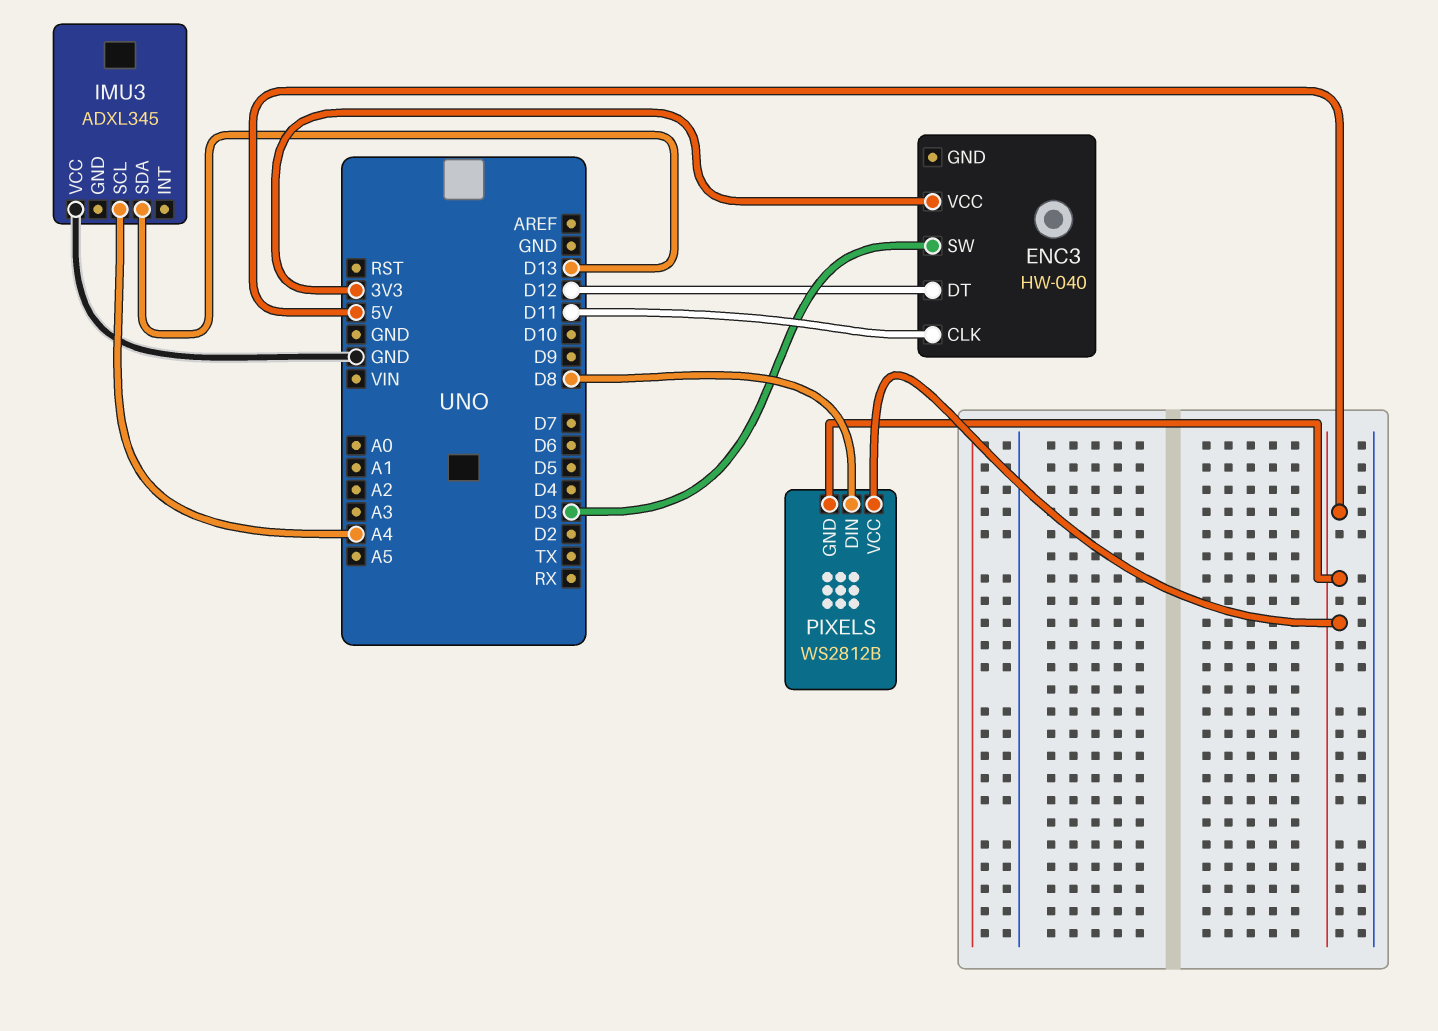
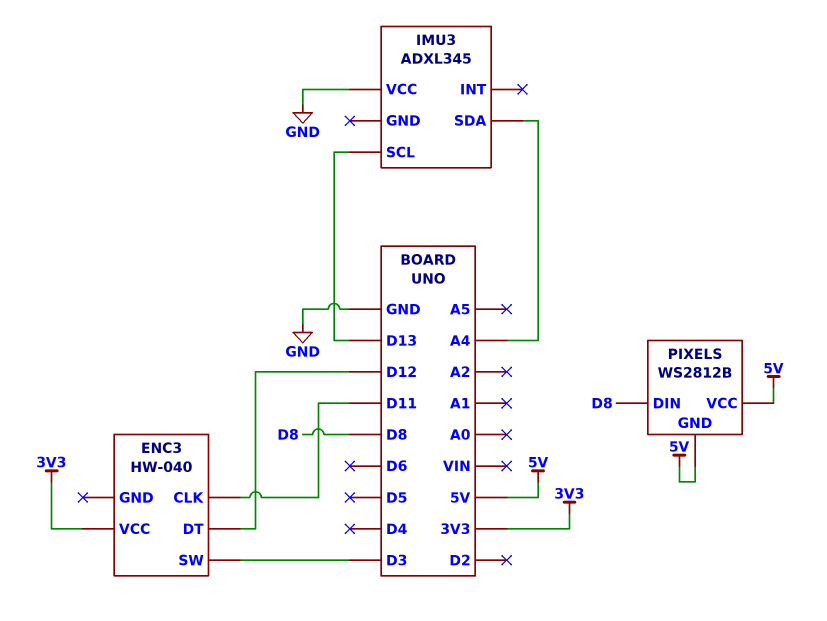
IMU3 pin SCL: A4 -> D13
IMU3 pin SDA: D13 -> A4

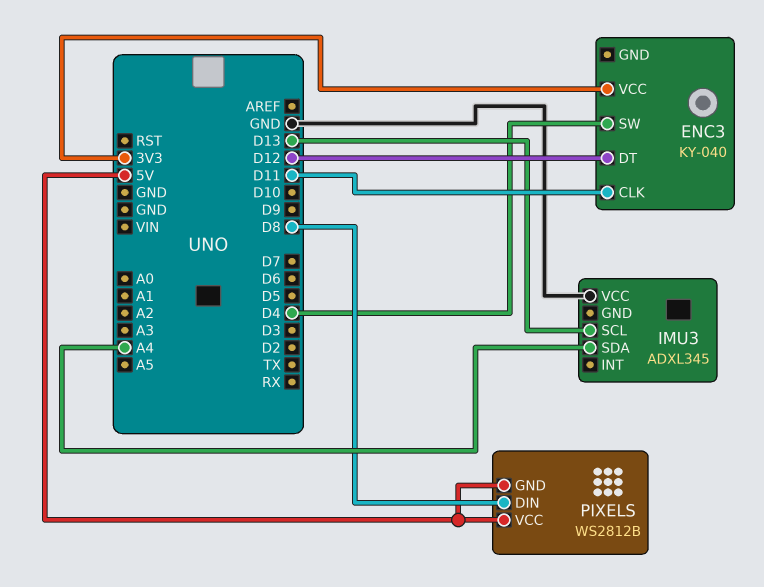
ENC3: HW-040 -> KY-040
ENC3 pin SW: D3 -> D4

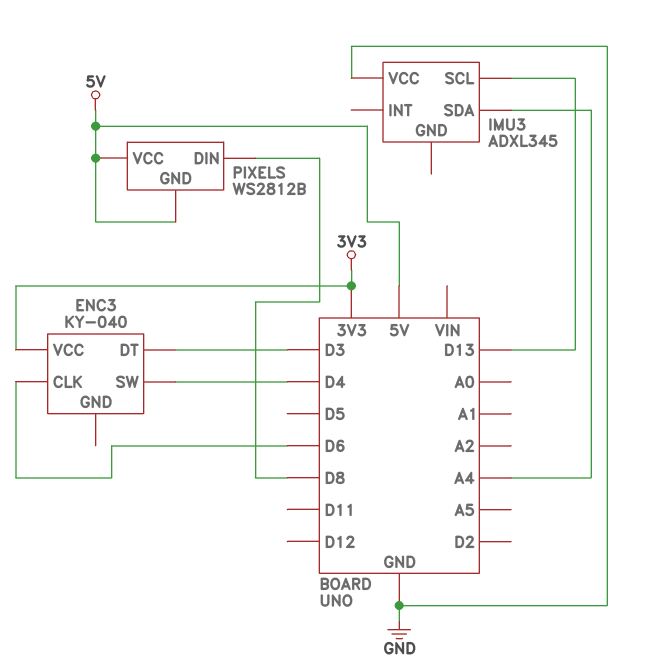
ENC3 pin CLK: D11 -> D6
ENC3 pin DT: D12 -> D3

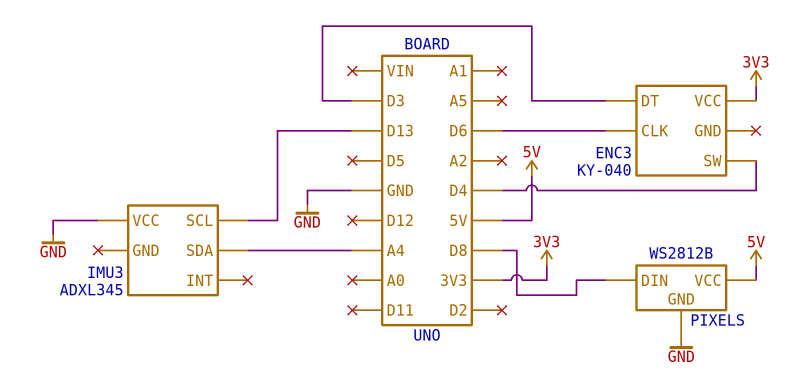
PIXELS pin GND: 5V -> GND

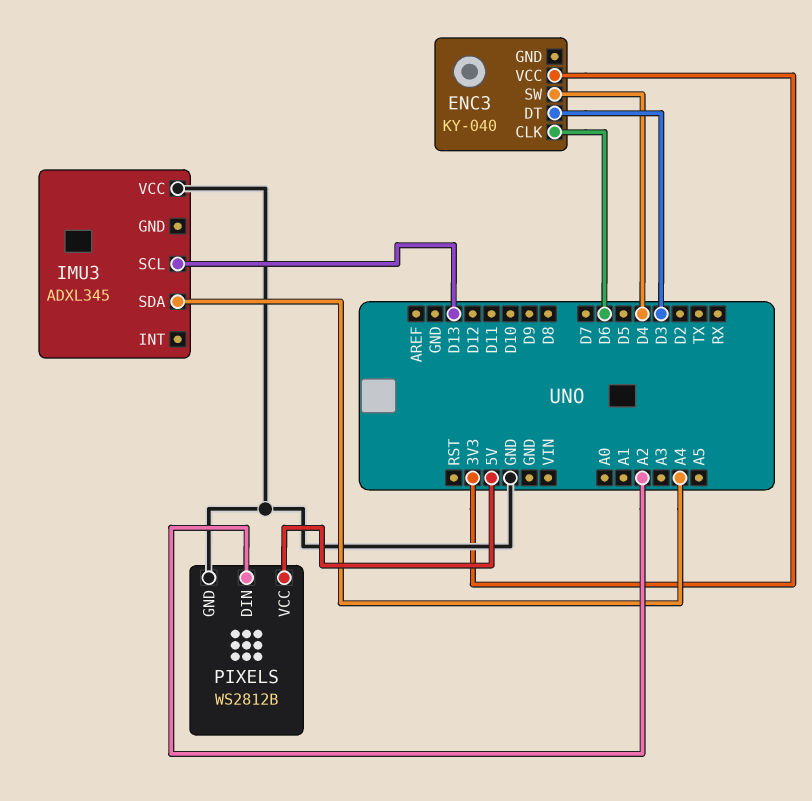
PIXELS pin DIN: D8 -> A2

